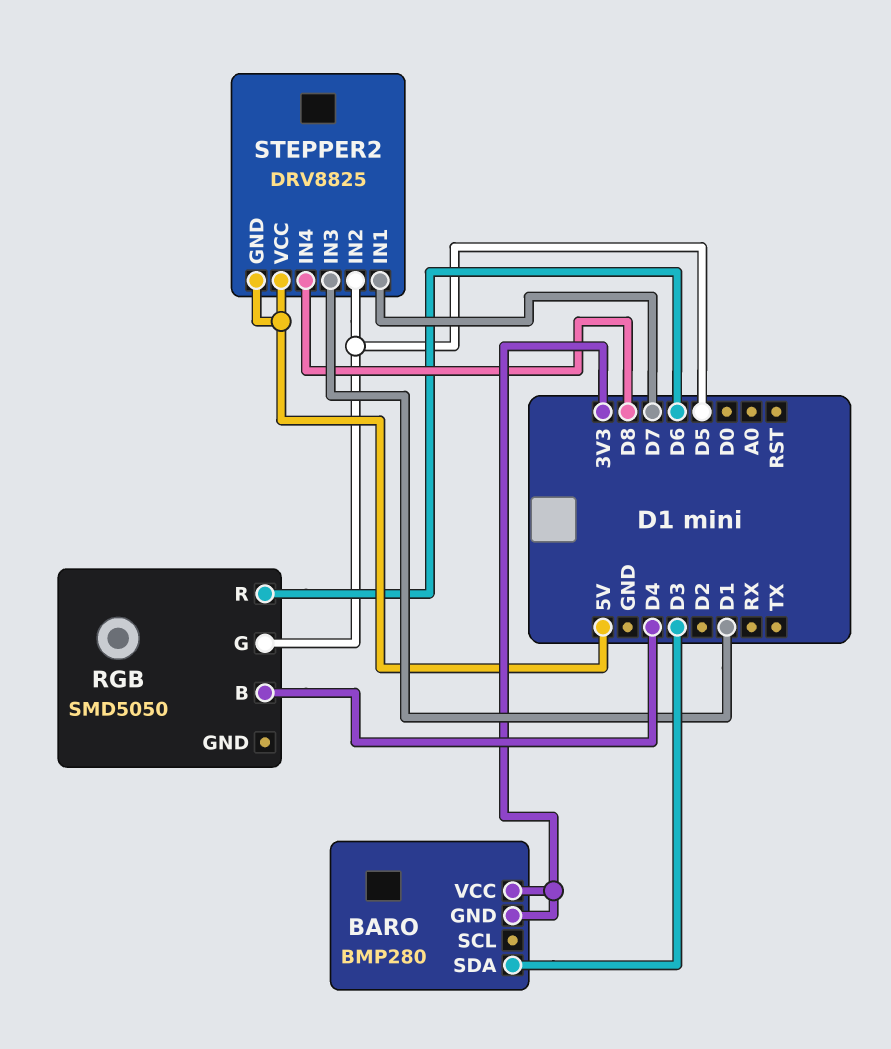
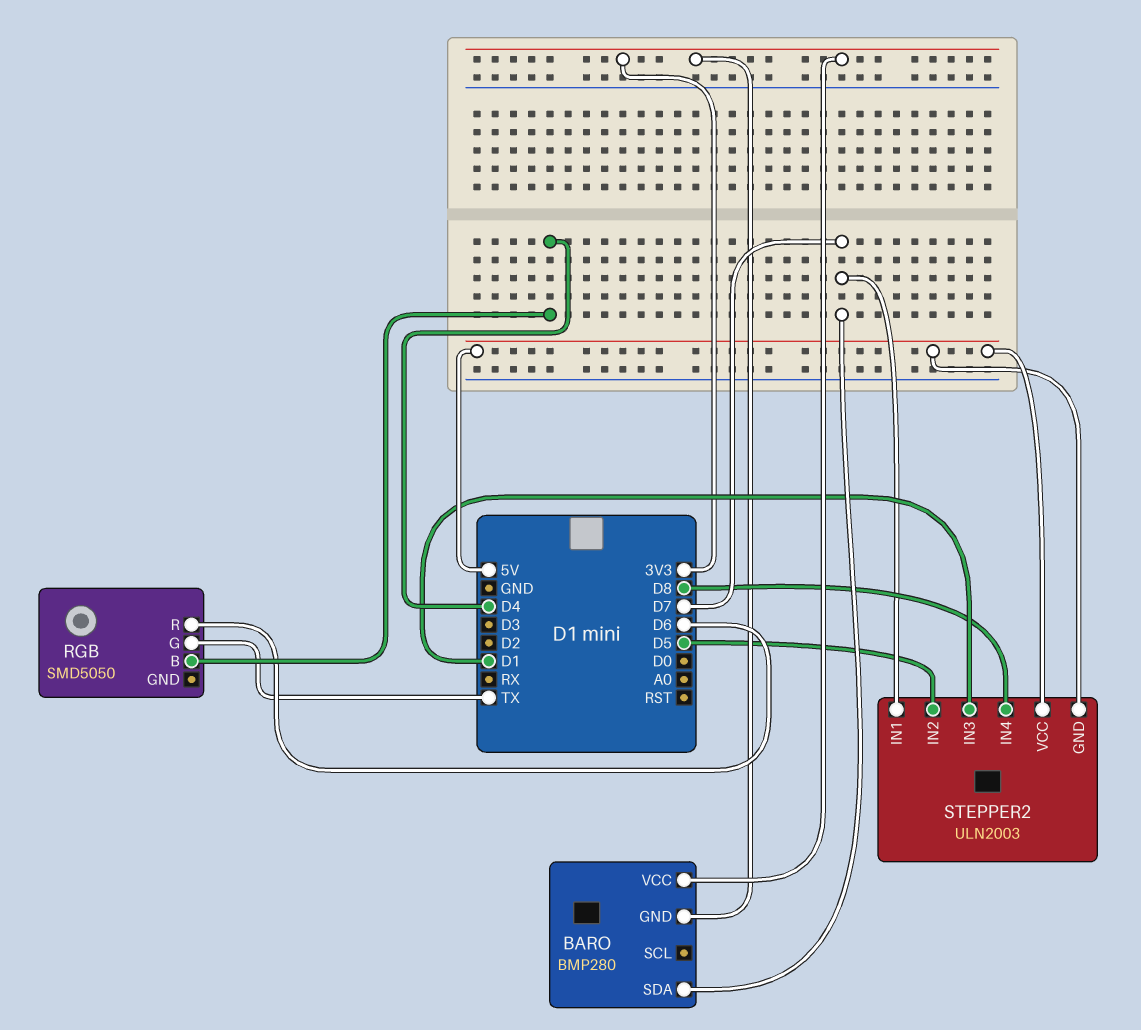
BARO pin SDA: D3 -> D7
RGB pin G: D5 -> TX
STEPPER2: DRV8825 -> ULN2003

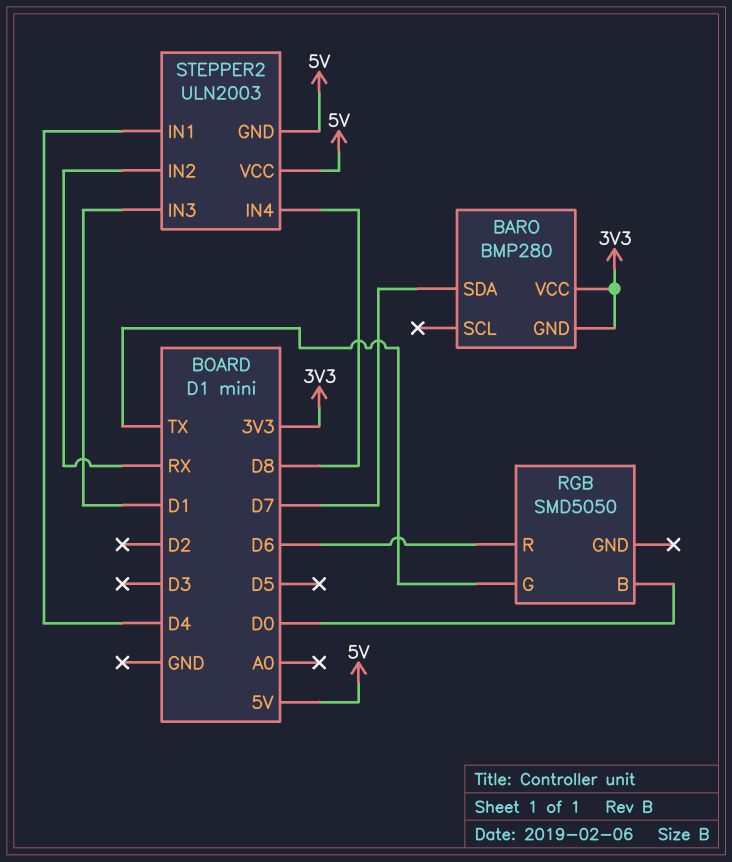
RGB pin B: D4 -> D0
STEPPER2 pin IN1: D7 -> D4
STEPPER2 pin IN2: D5 -> RX

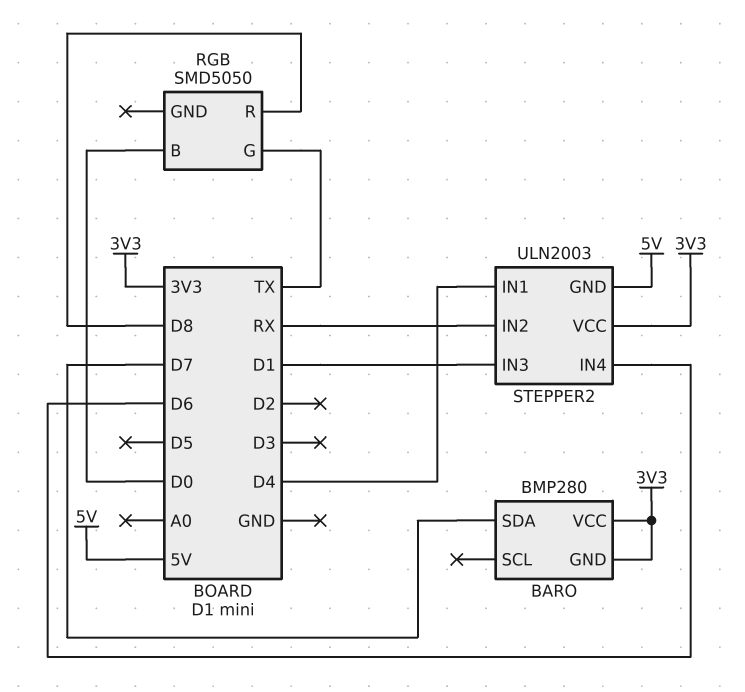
RGB pin R: D6 -> D8
STEPPER2 pin IN4: D8 -> D6
STEPPER2 pin VCC: 5V -> 3V3

